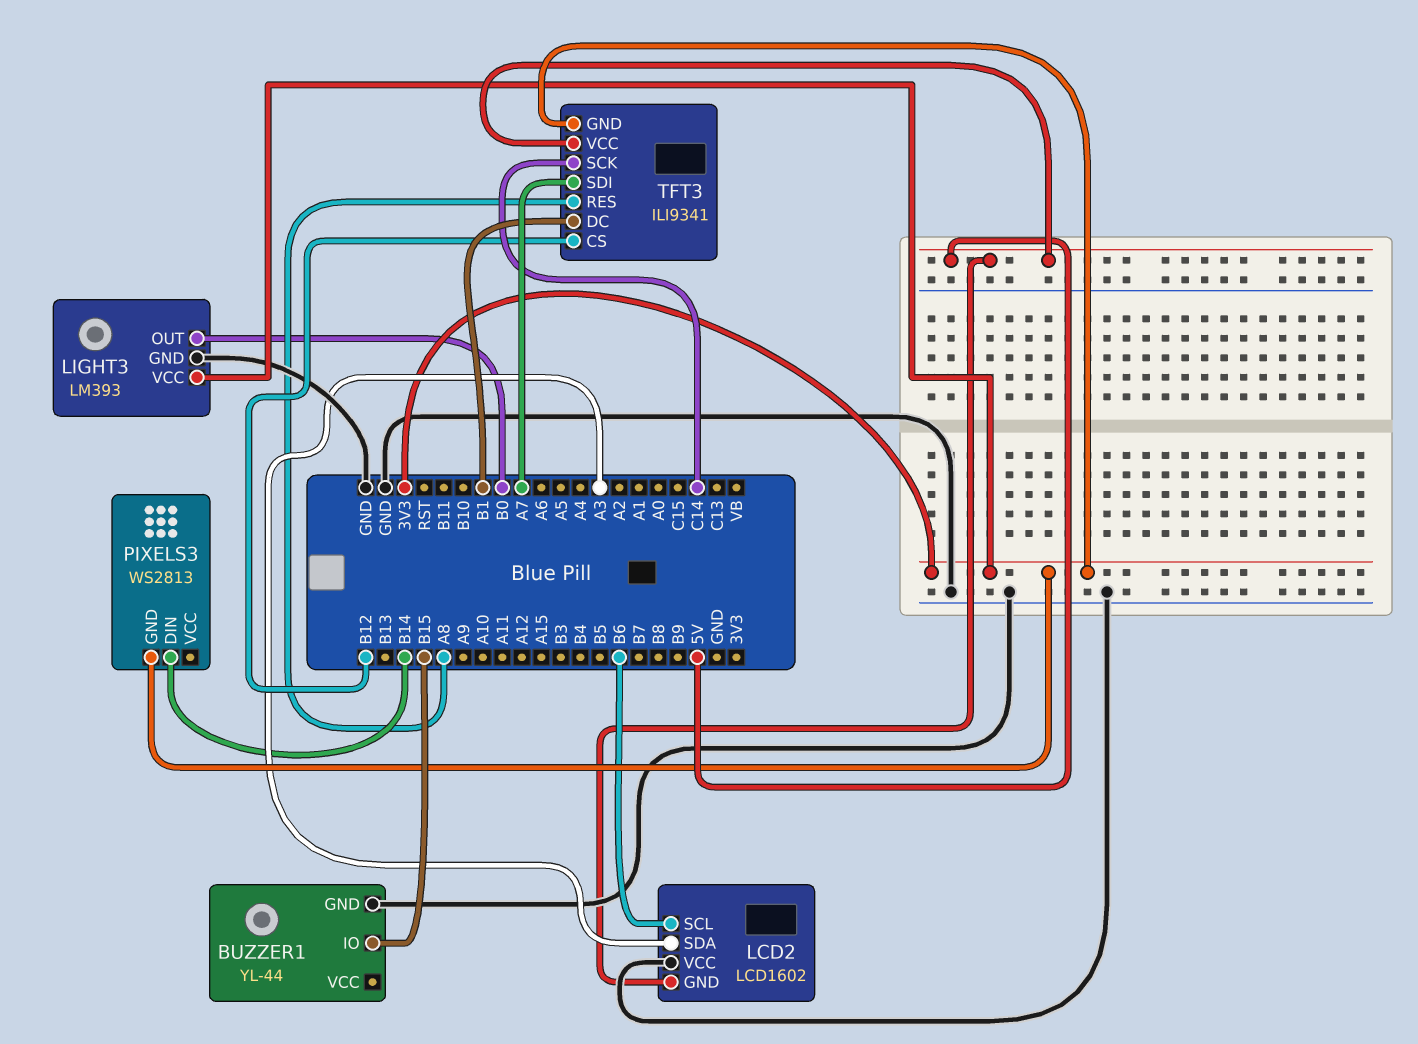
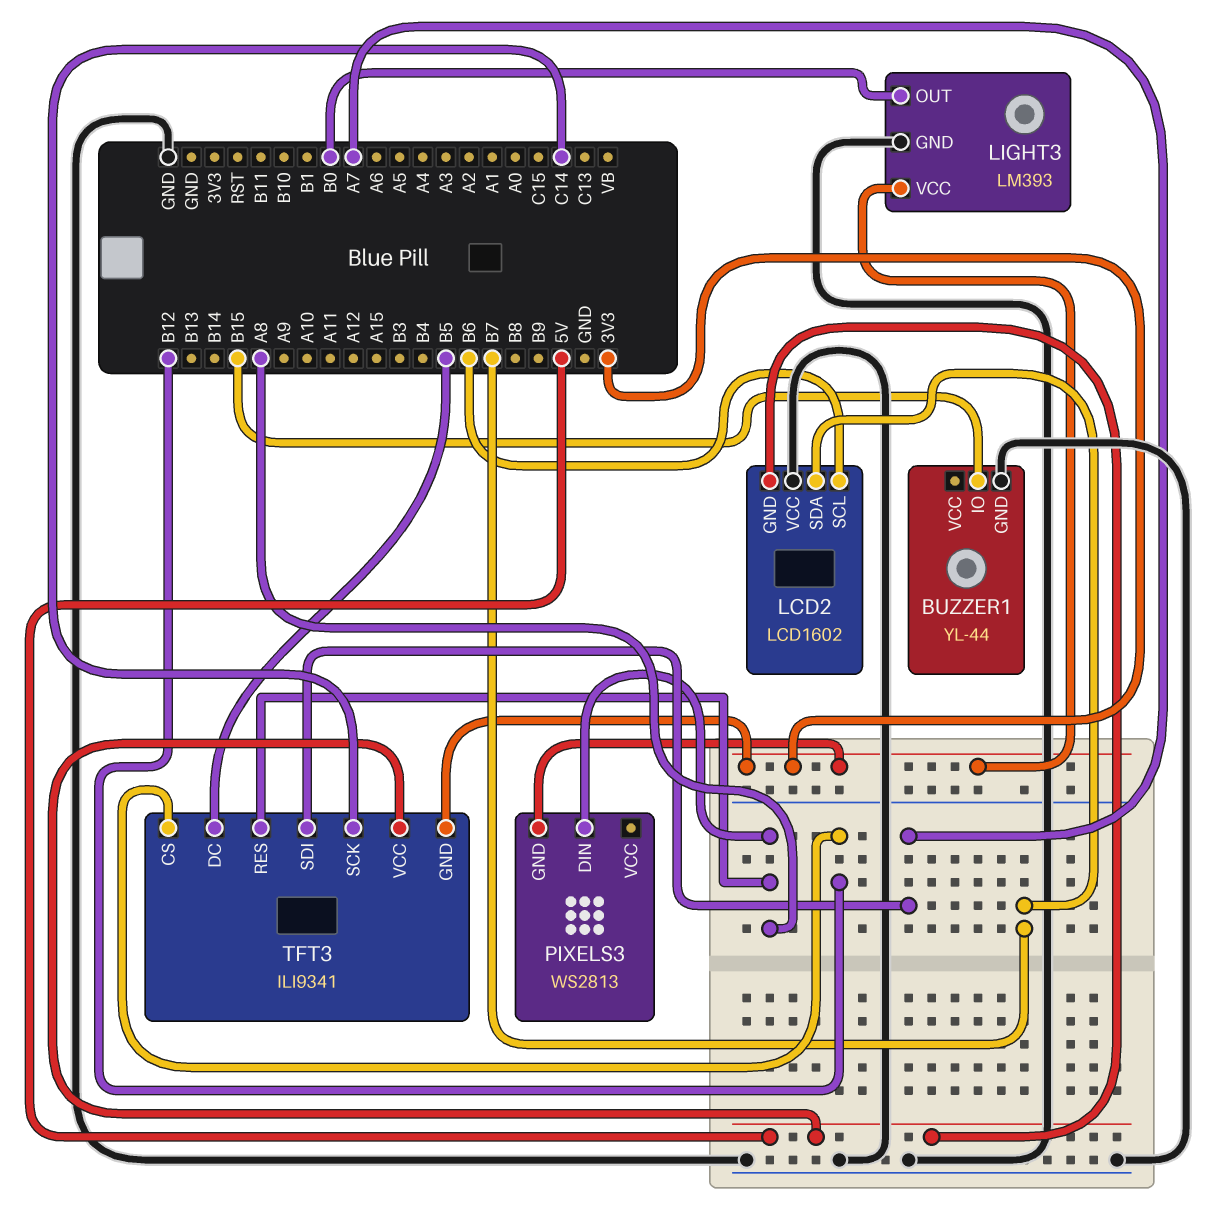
LCD2 pin SDA: A3 -> B7
PIXELS3 pin DIN: B14 -> A8
TFT3 pin DC: B1 -> B5

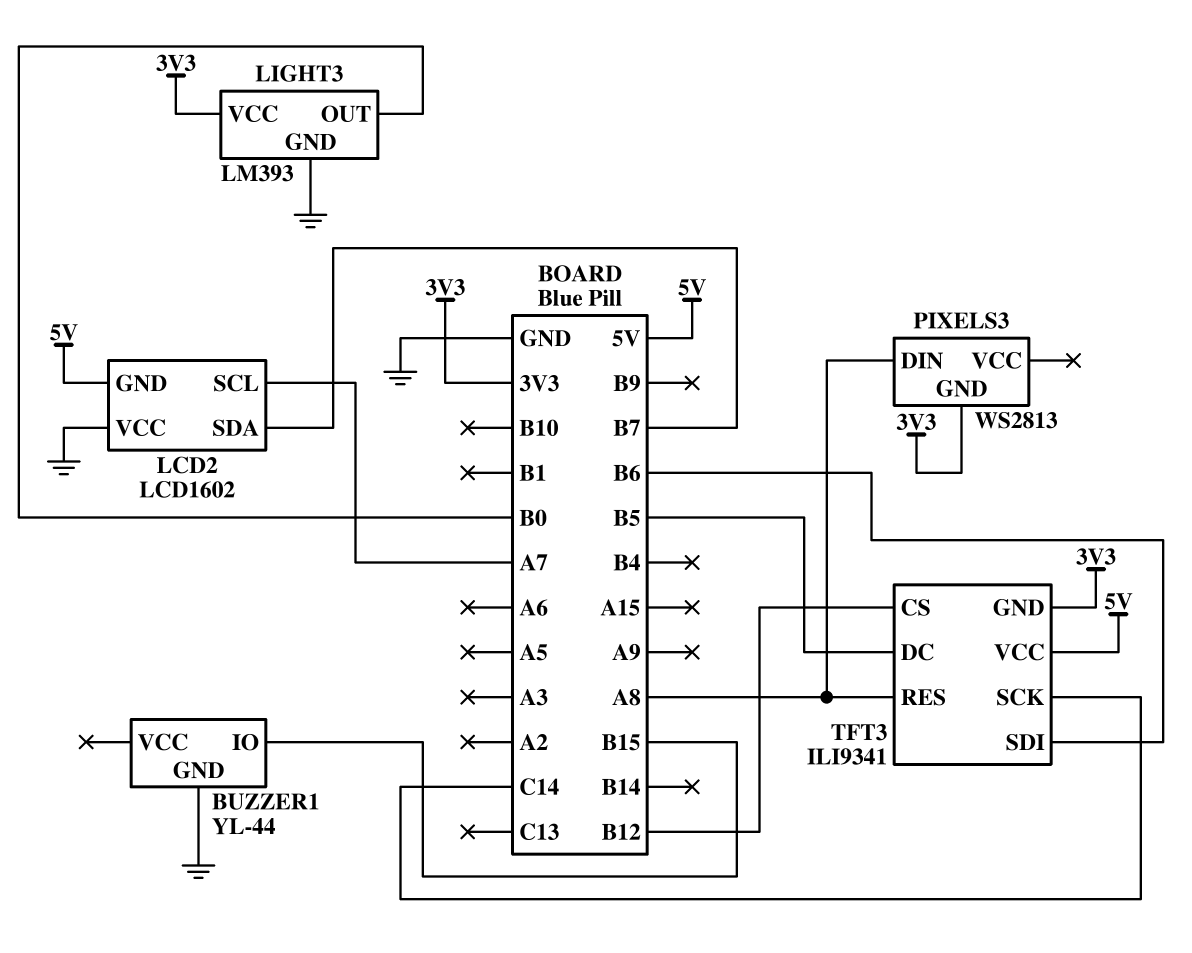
LCD2 pin SCL: B6 -> A7
TFT3 pin SDI: A7 -> B6

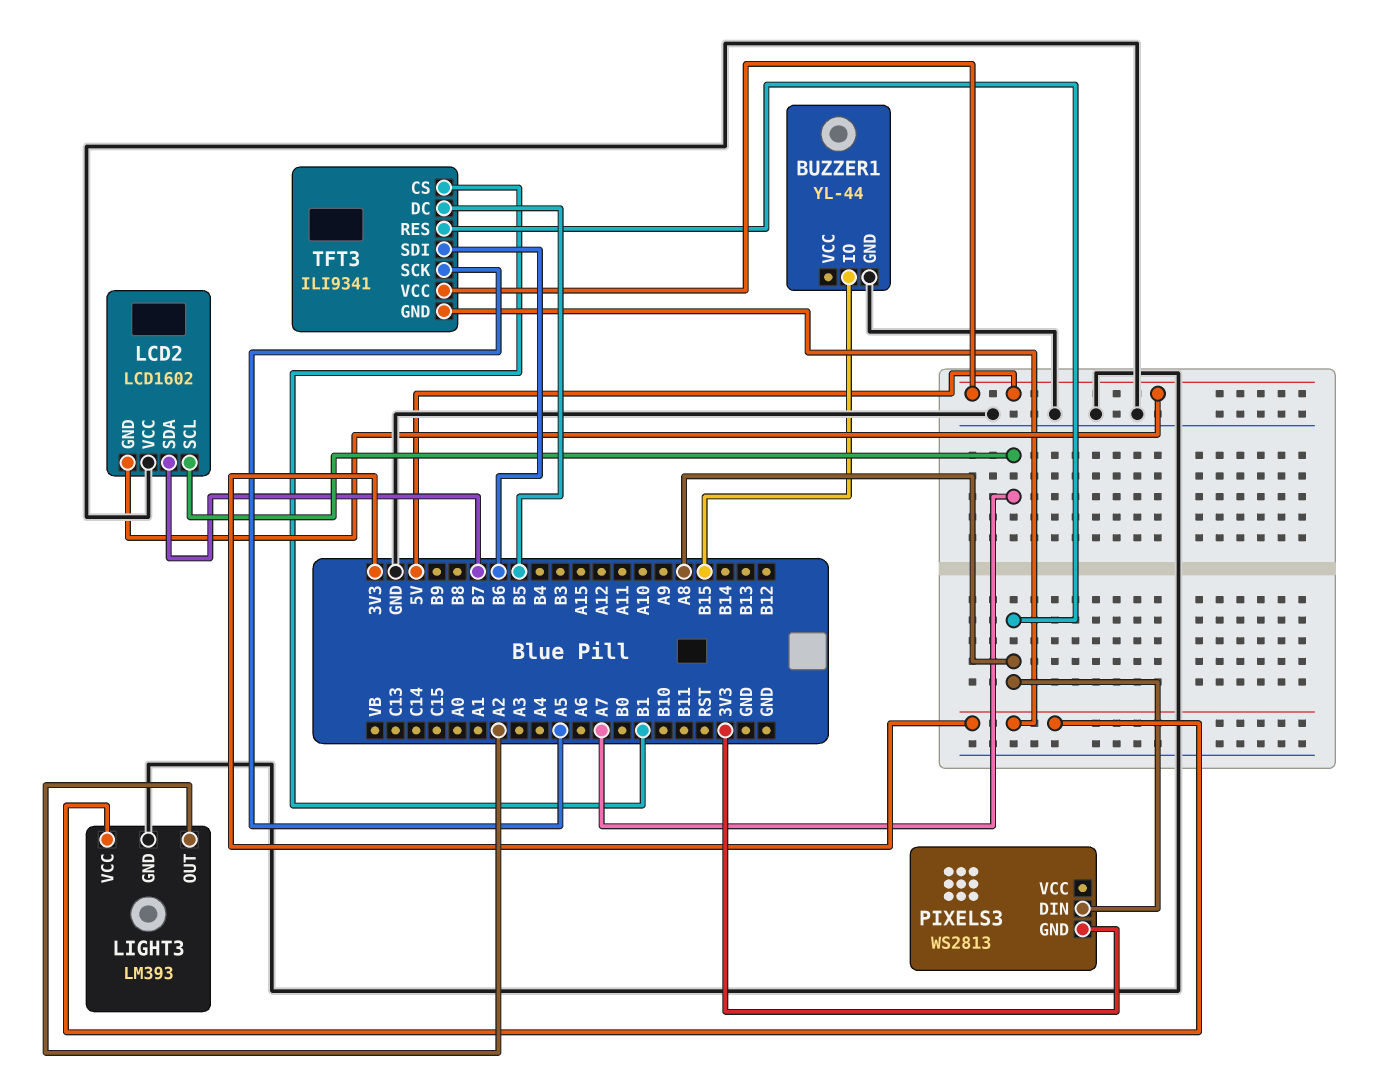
LIGHT3 pin OUT: B0 -> A2
TFT3 pin CS: B12 -> B1
TFT3 pin SCK: C14 -> A5

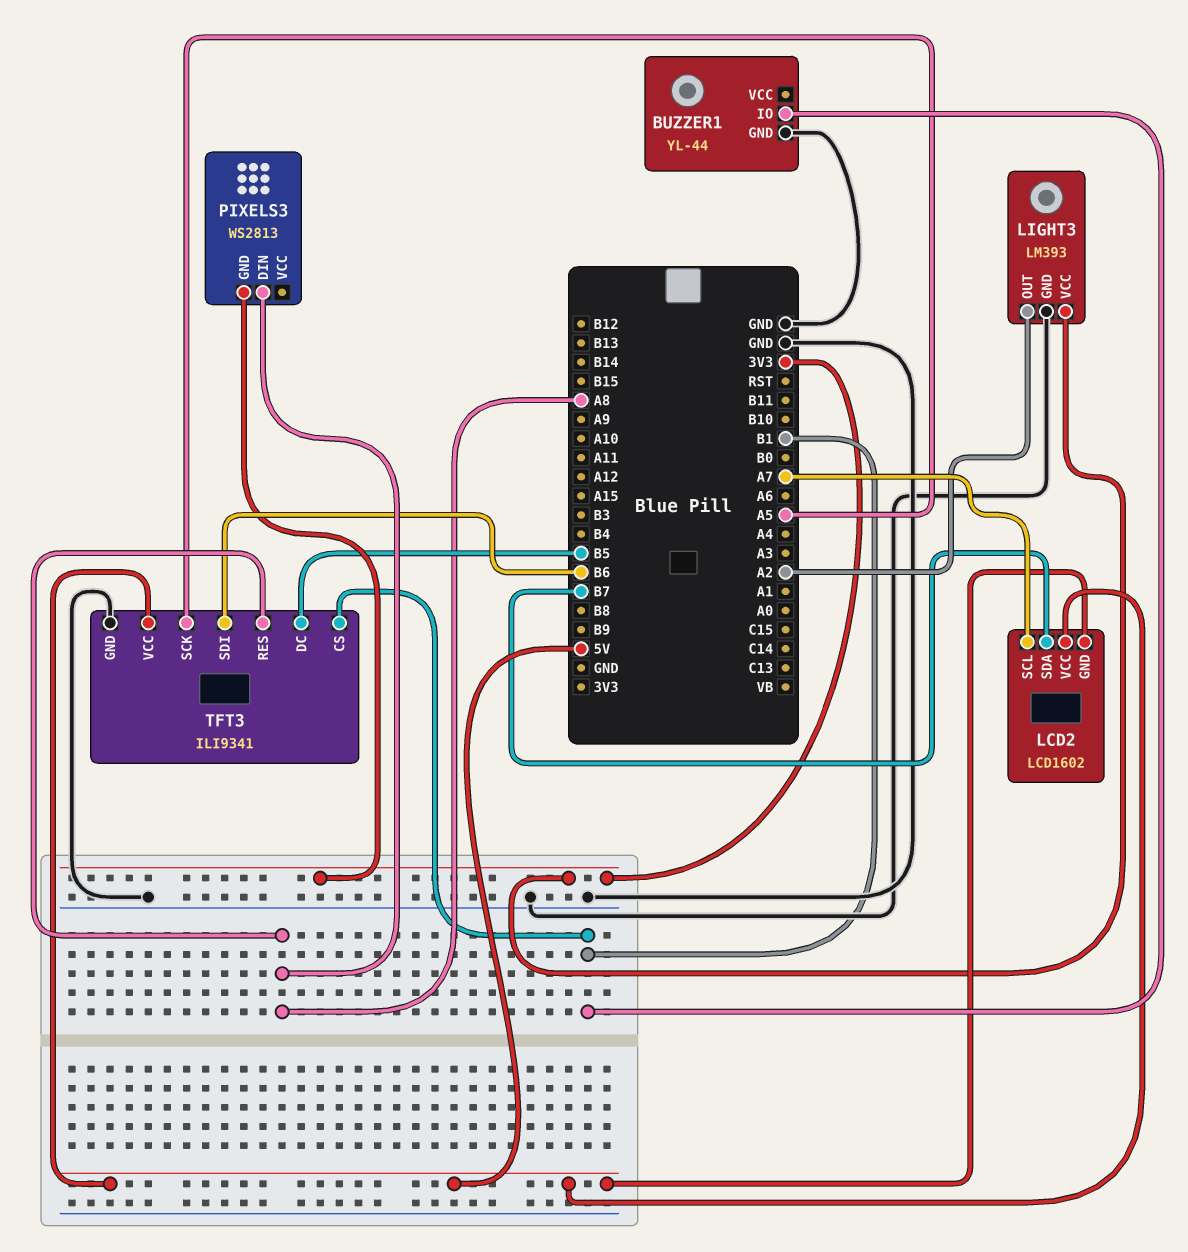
BUZZER1 pin IO: B15 -> B1
LCD2 pin VCC: GND -> 5V
TFT3 pin GND: 3V3 -> GND

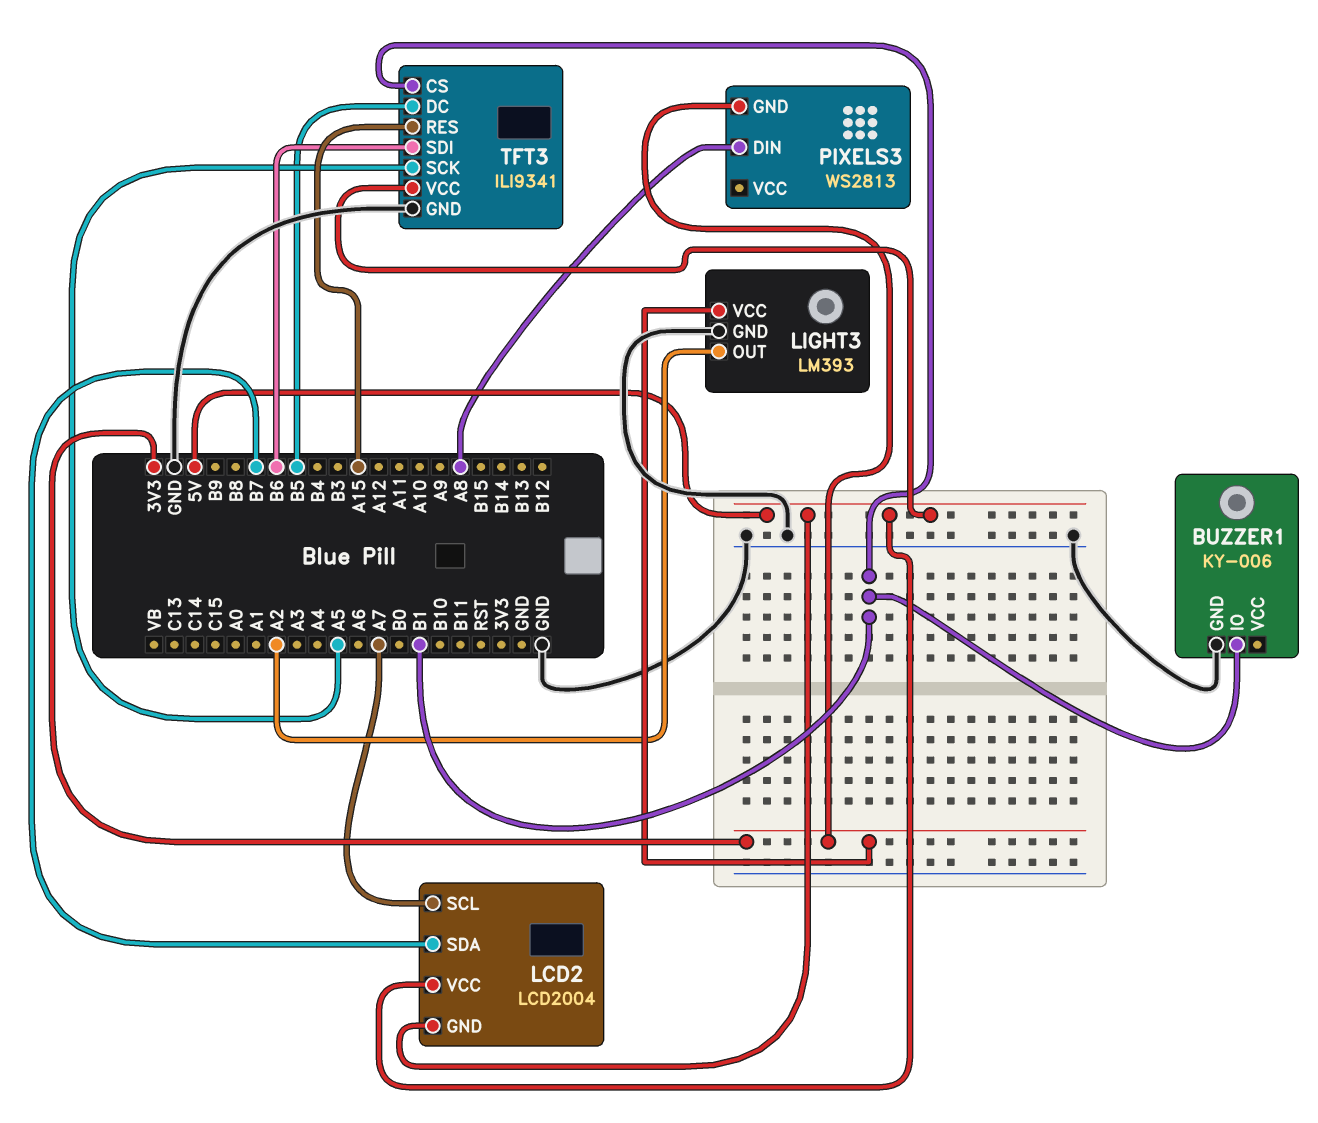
BUZZER1: YL-44 -> KY-006
LCD2: LCD1602 -> LCD2004
TFT3 pin RES: A8 -> A15

